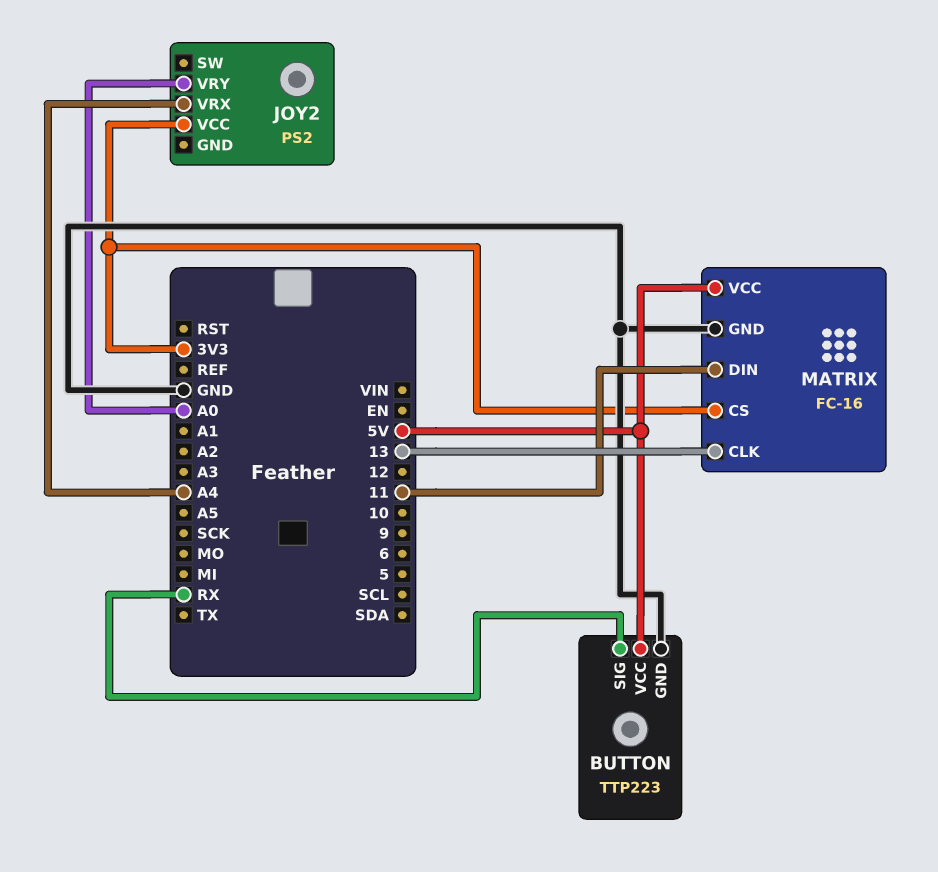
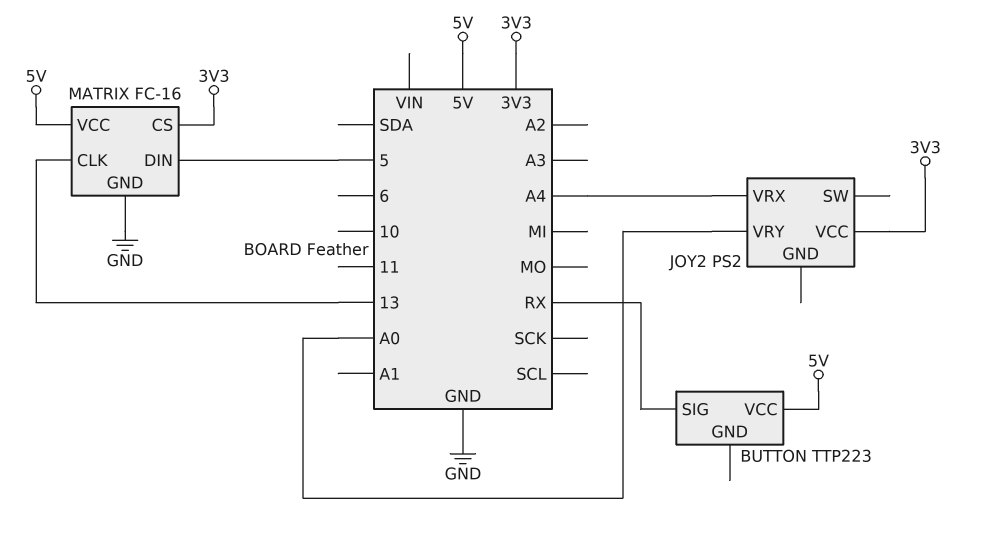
BUTTON pin GND: GND -> none
MATRIX pin DIN: 11 -> 5

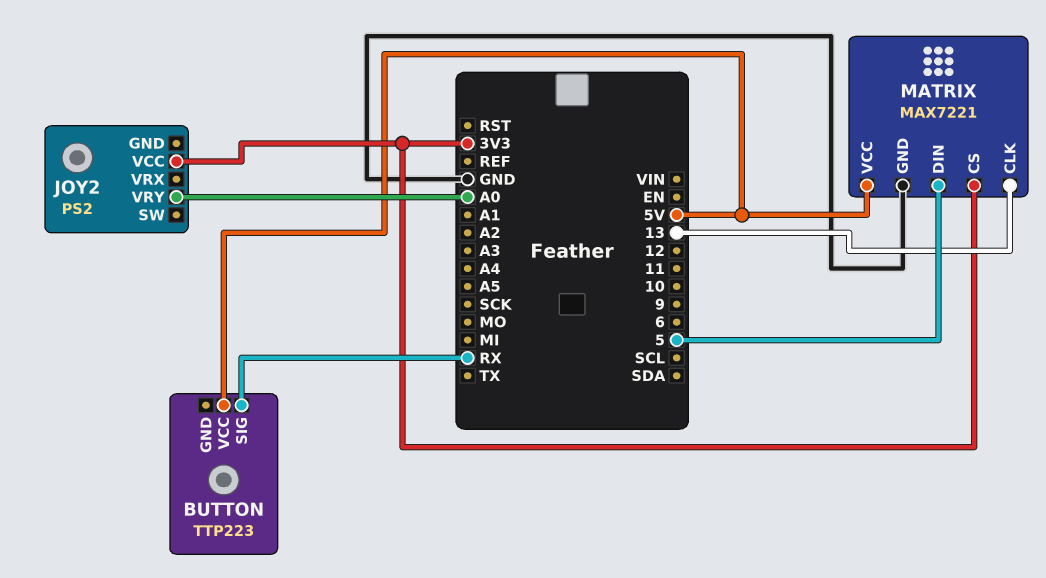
JOY2 pin VRX: A4 -> none
MATRIX: FC-16 -> MAX7221

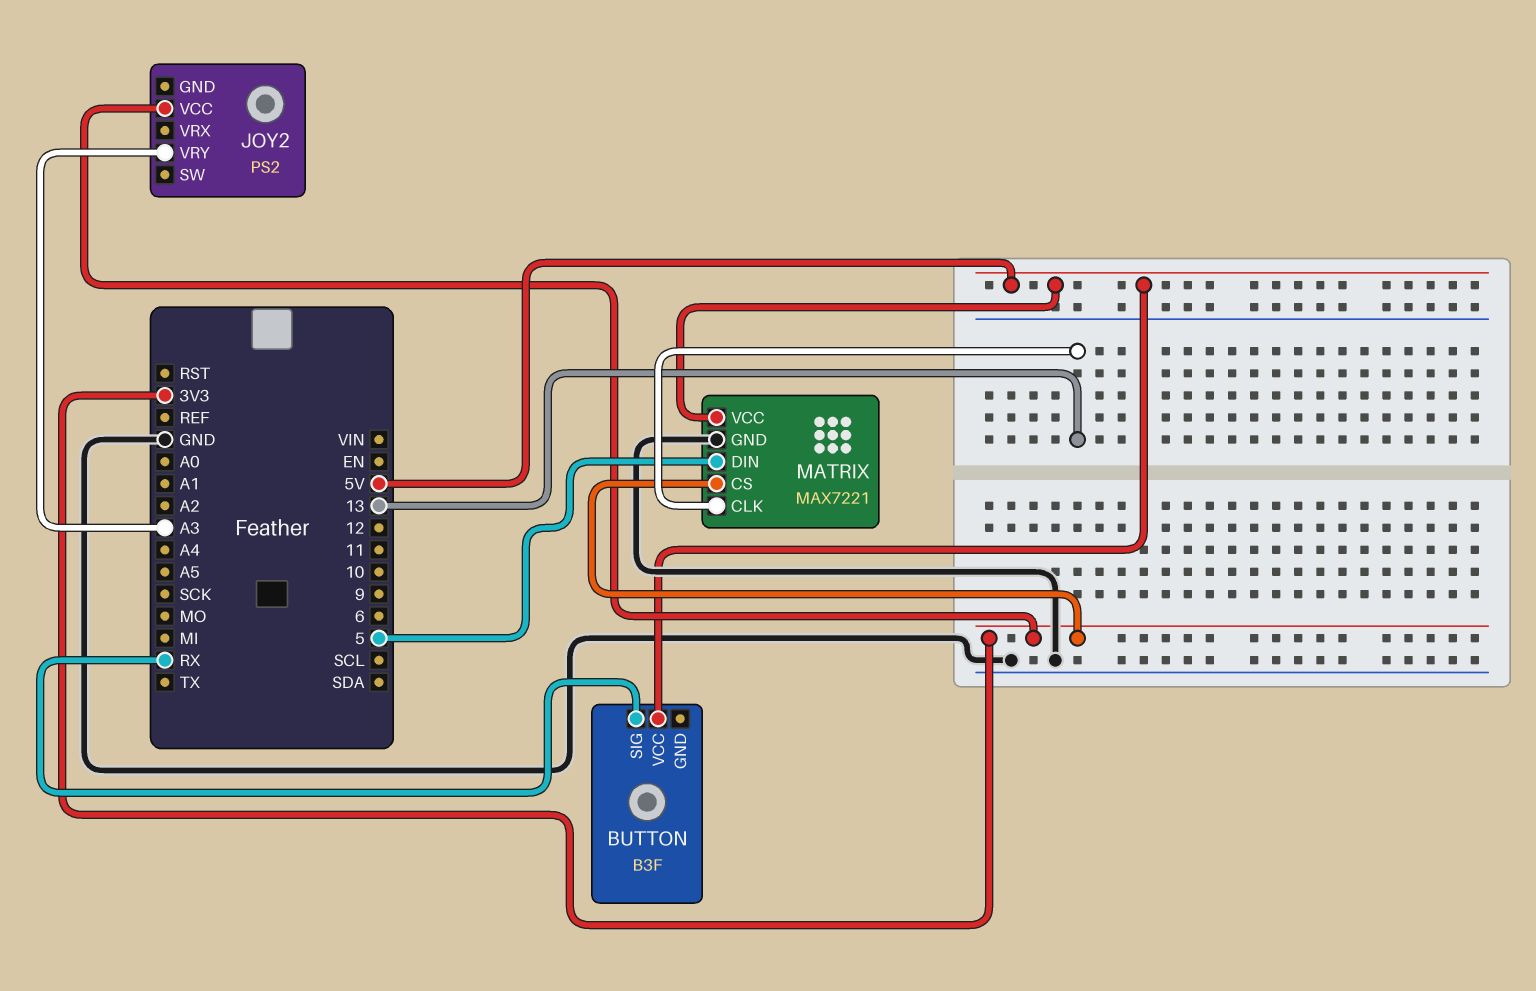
BUTTON: TTP223 -> B3F
JOY2 pin VRY: A0 -> A3

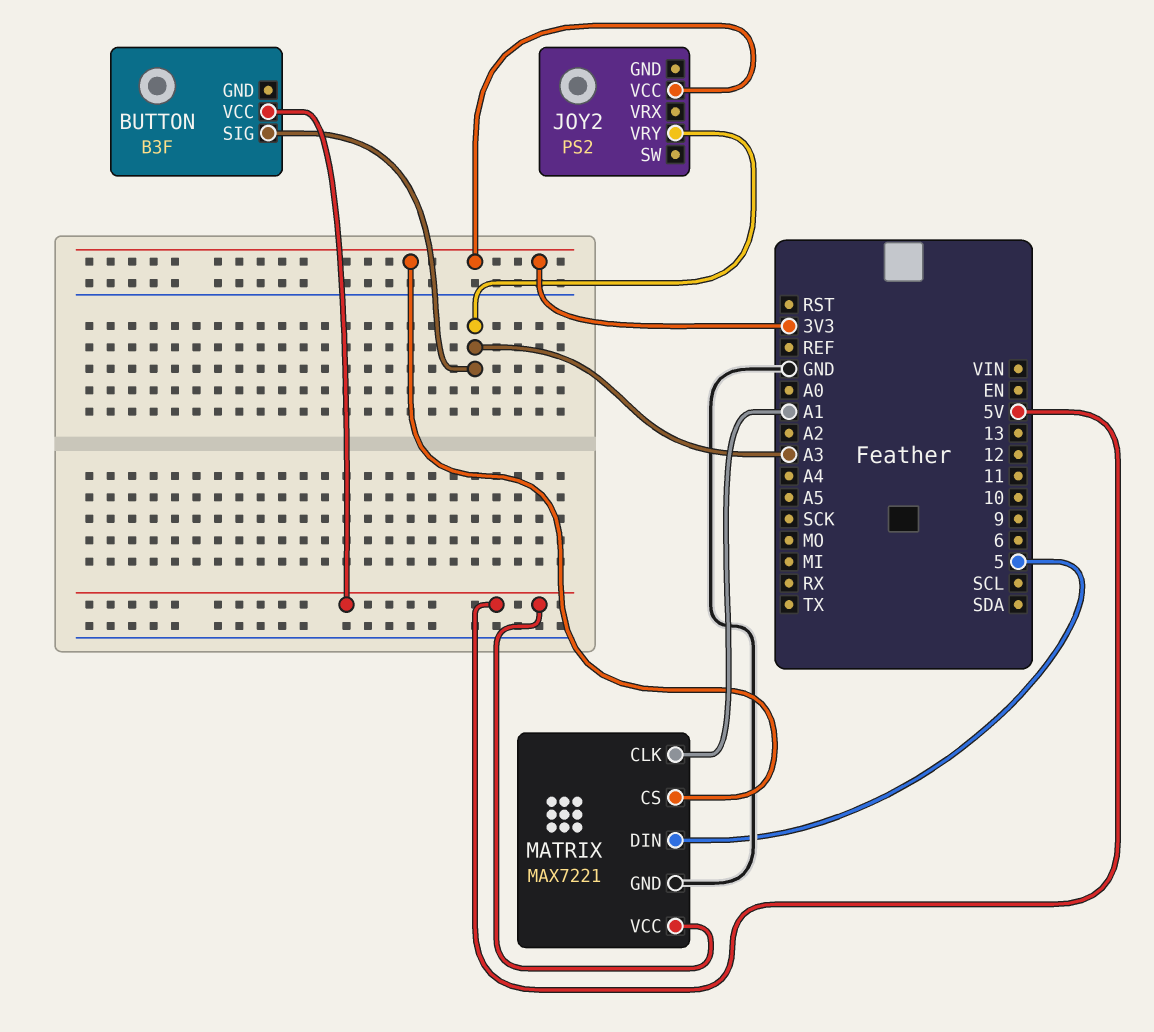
BUTTON pin SIG: RX -> A3
MATRIX pin CLK: 13 -> A1

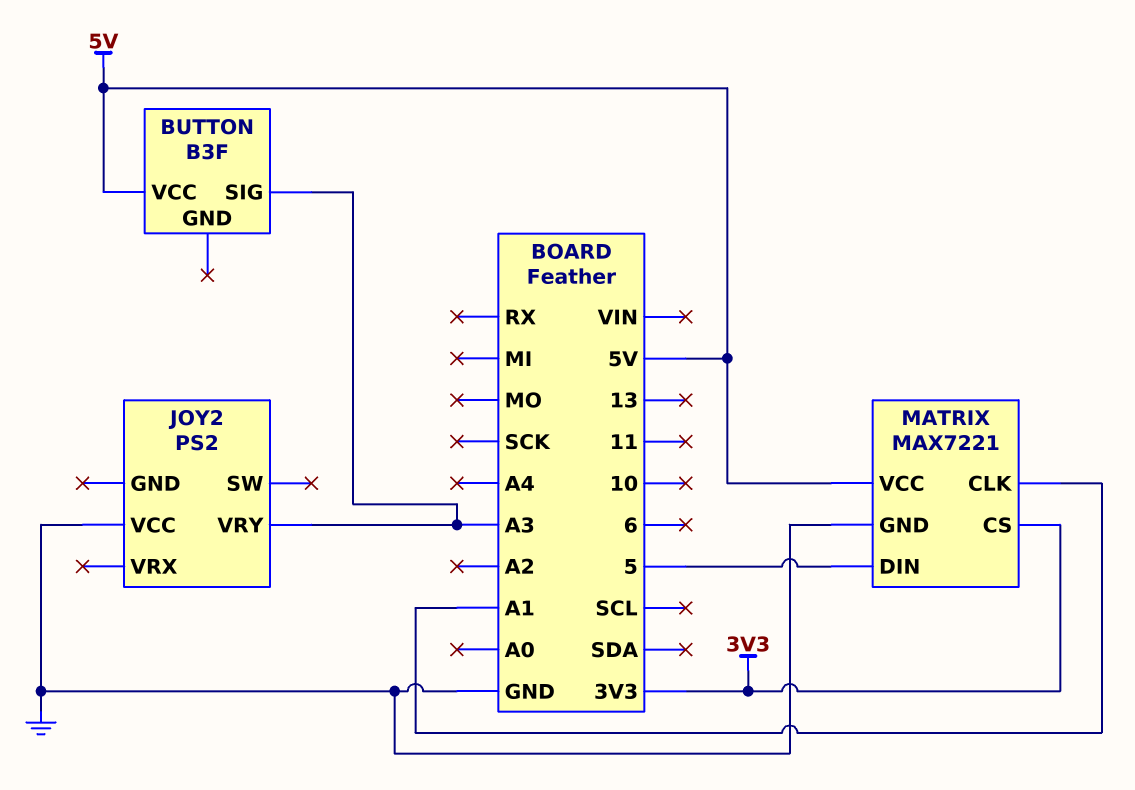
JOY2 pin VCC: 3V3 -> GND

